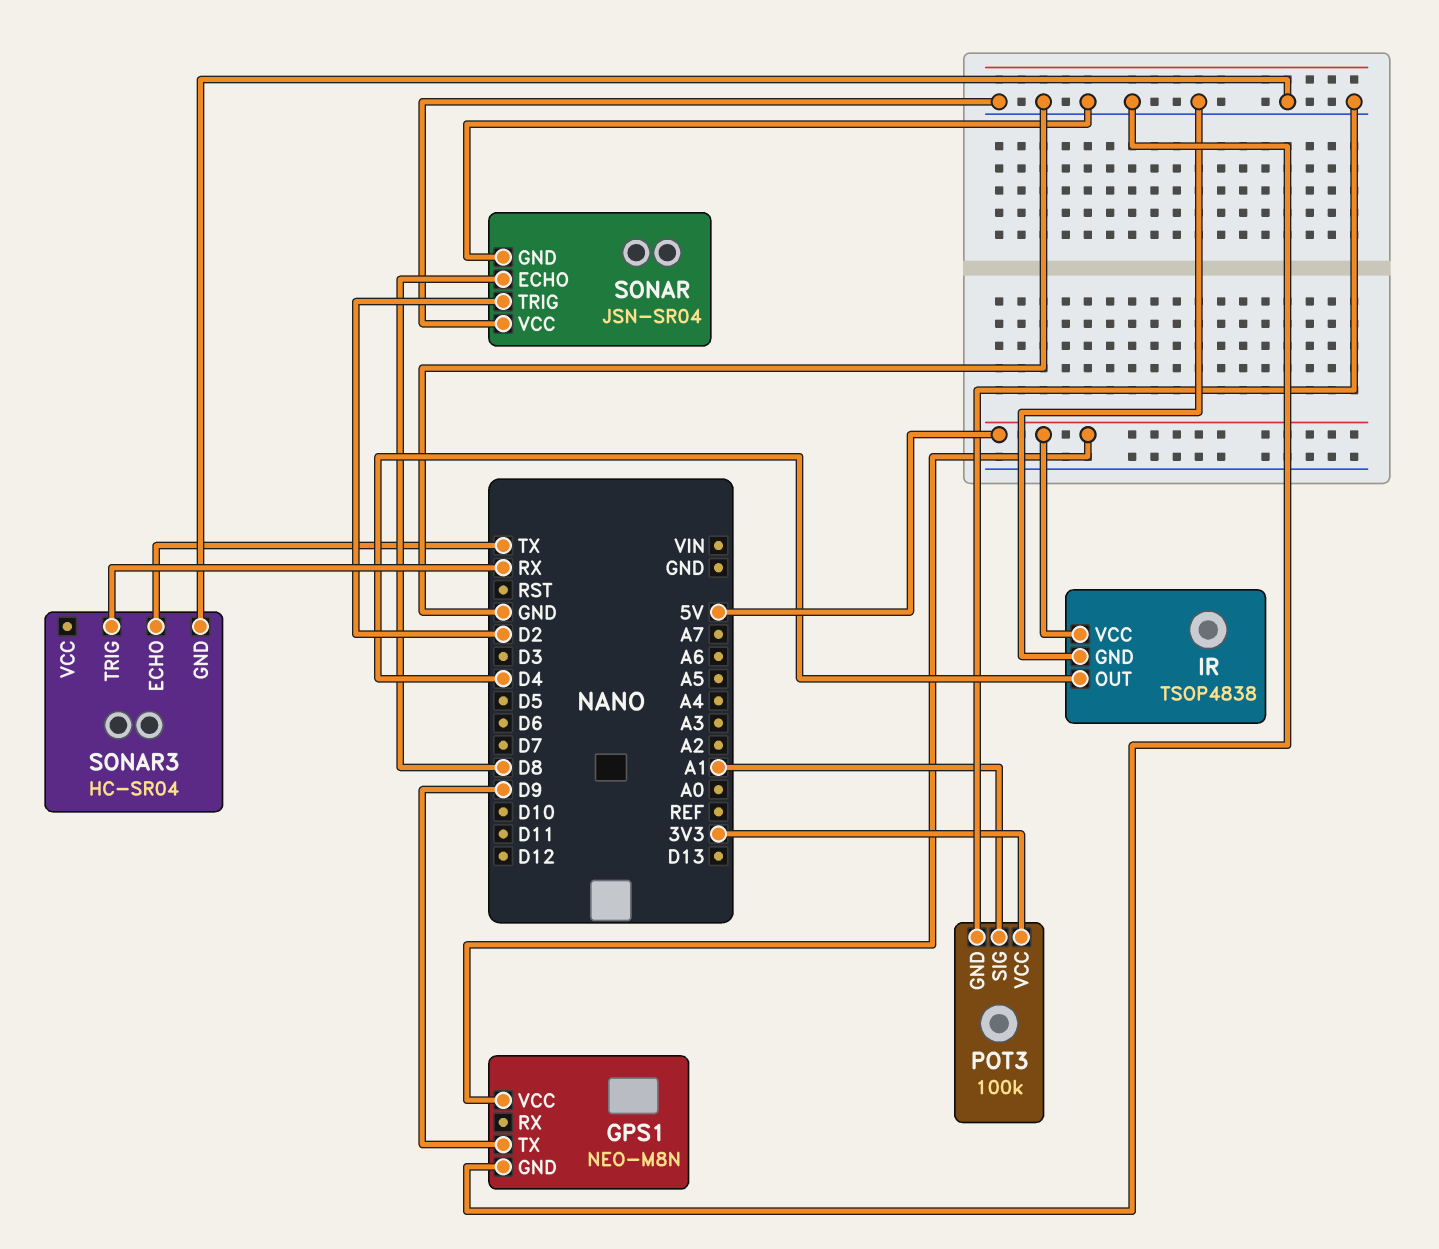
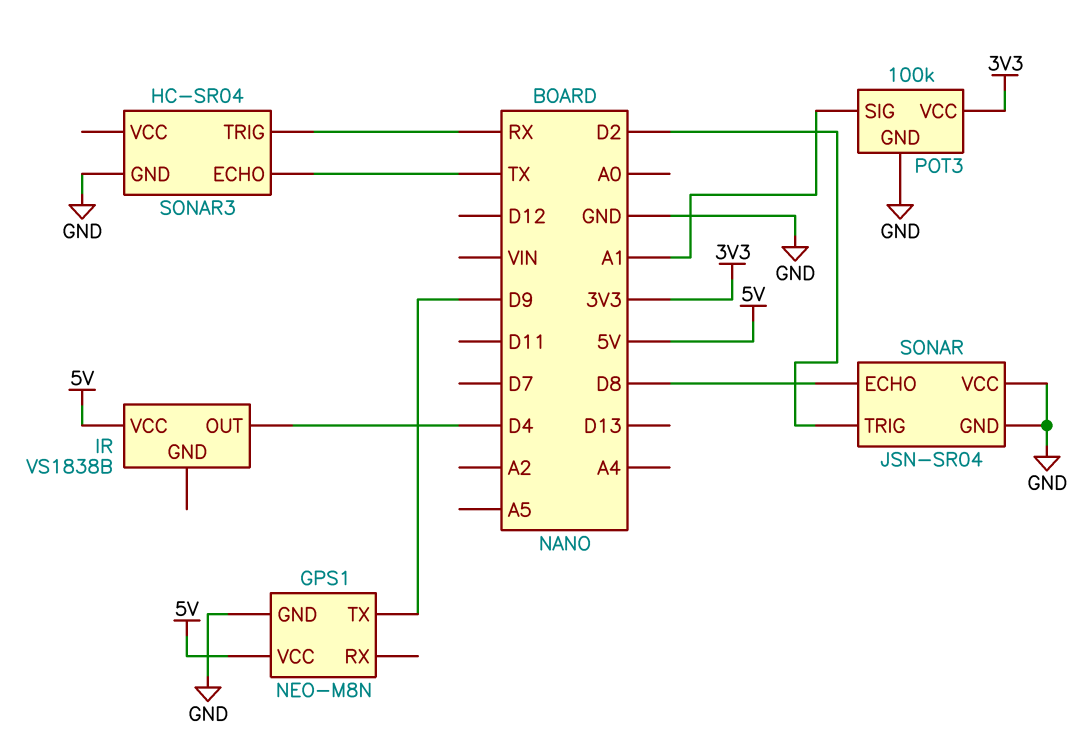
IR: TSOP4838 -> VS1838B
IR pin GND: GND -> none

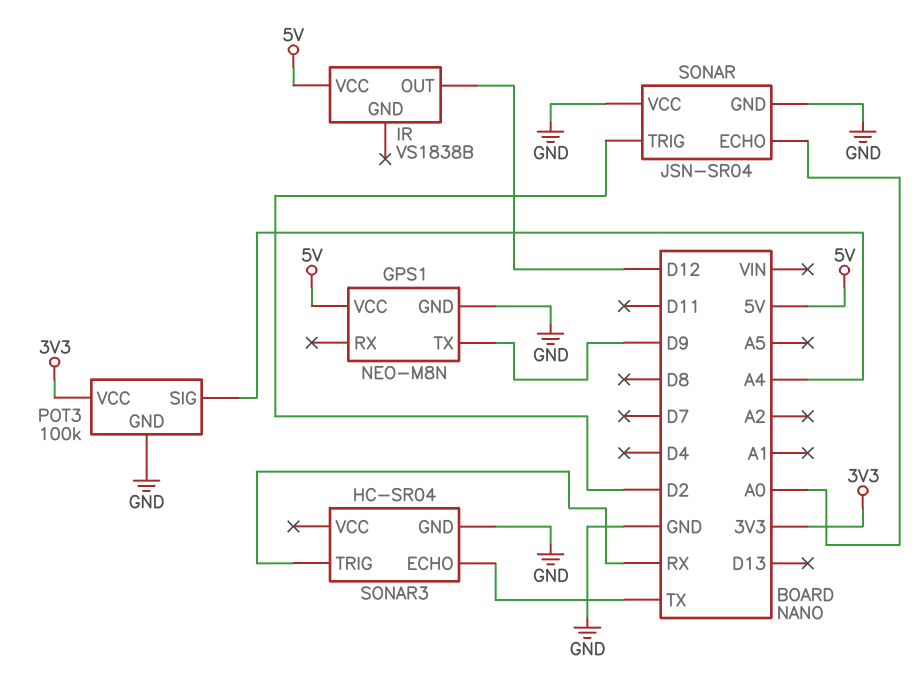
IR pin OUT: D4 -> D12
POT3 pin SIG: A1 -> A4
SONAR pin ECHO: D8 -> A0

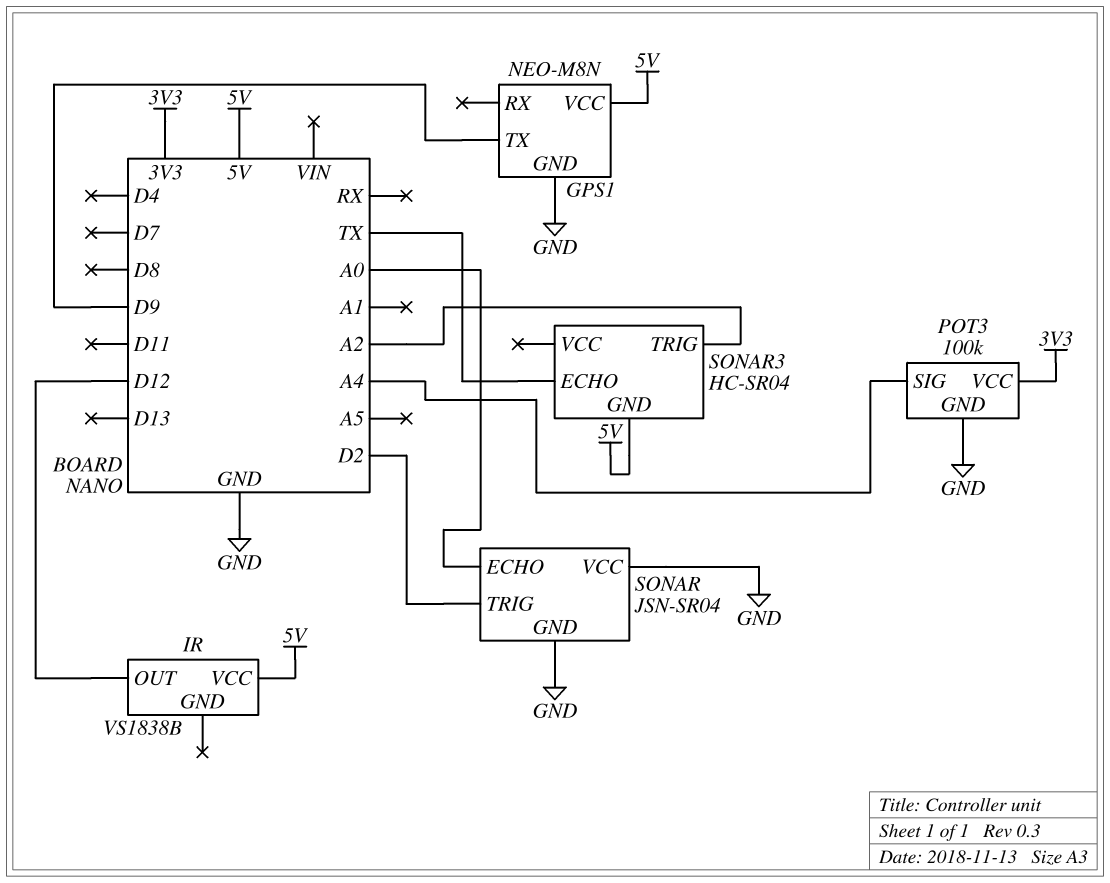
SONAR3 pin GND: GND -> 5V
SONAR3 pin TRIG: RX -> A2

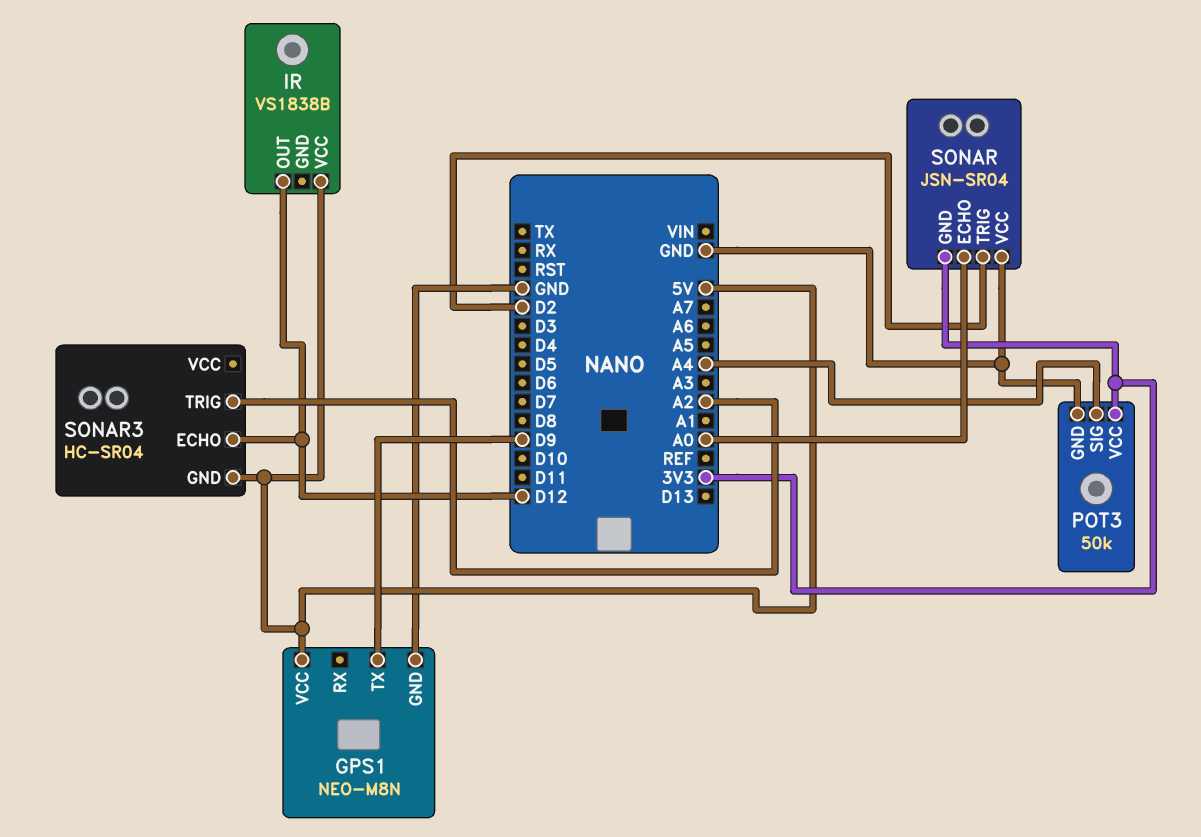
POT3: 100k -> 50k
SONAR pin GND: GND -> 3V3
SONAR3 pin ECHO: TX -> D12

